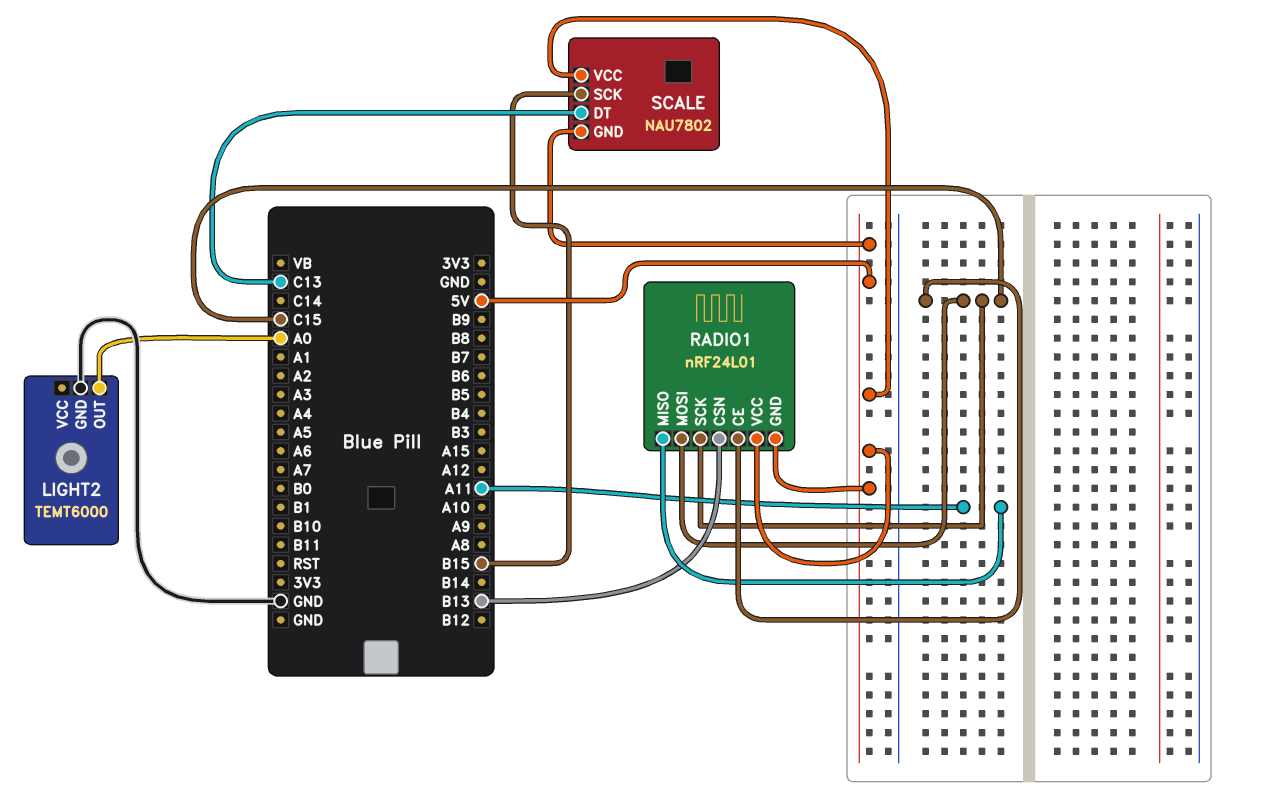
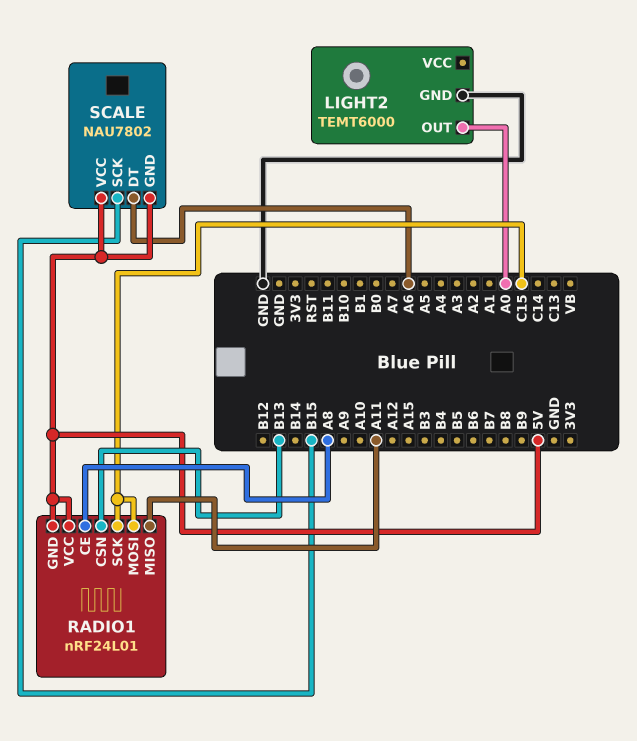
RADIO1 pin CE: C15 -> A8
SCALE pin DT: C13 -> A6

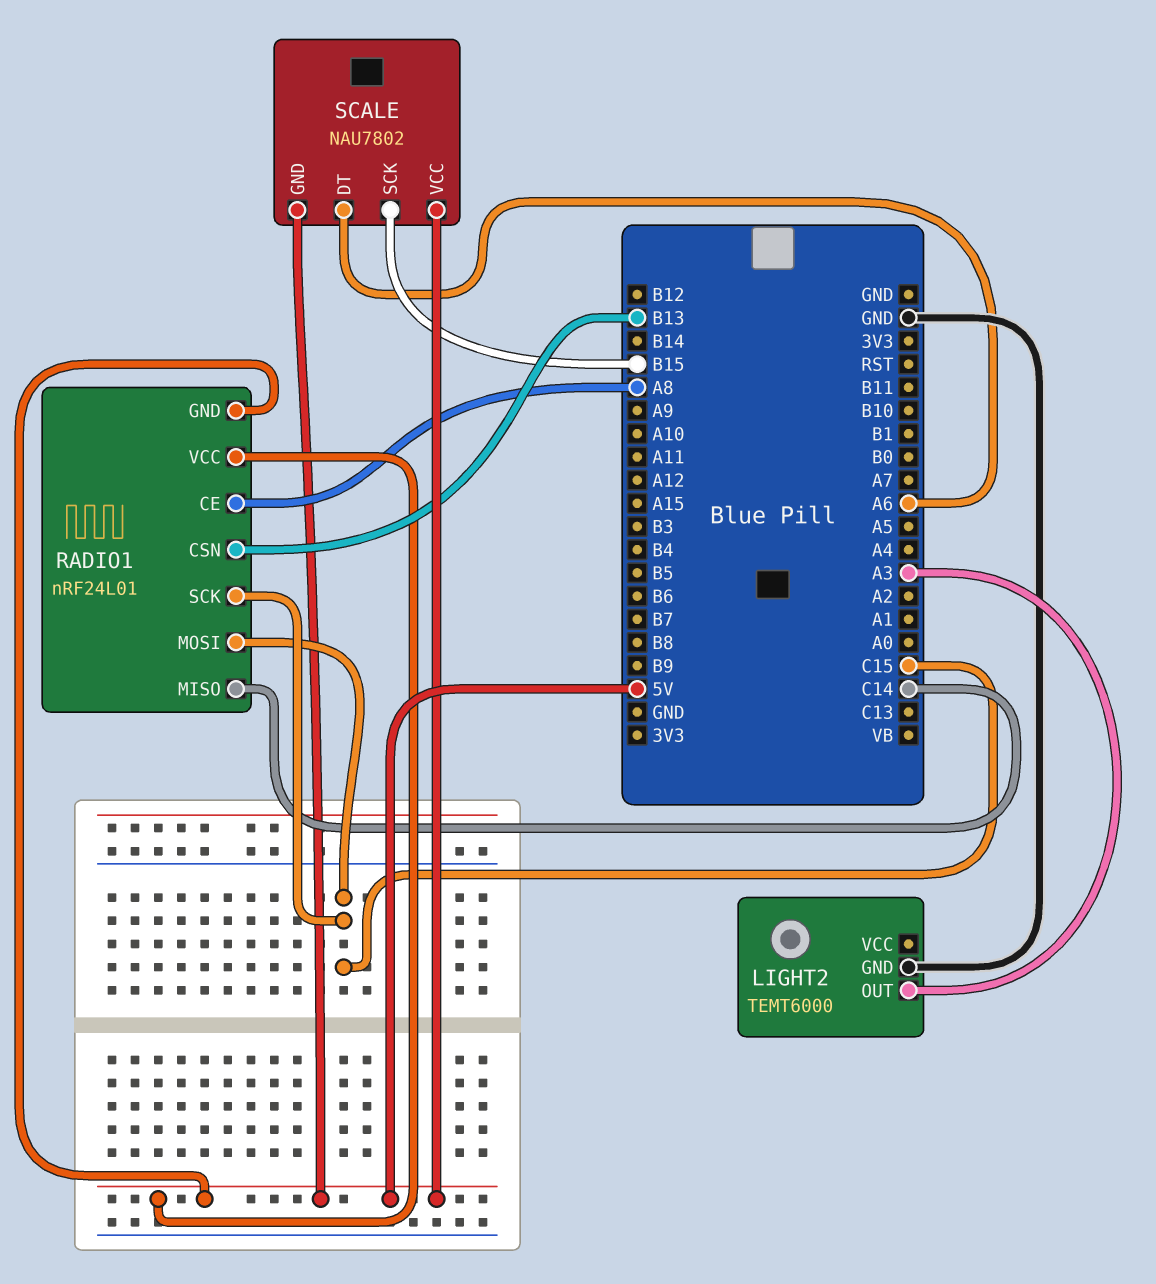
LIGHT2 pin OUT: A0 -> A3
RADIO1 pin MISO: A11 -> C14

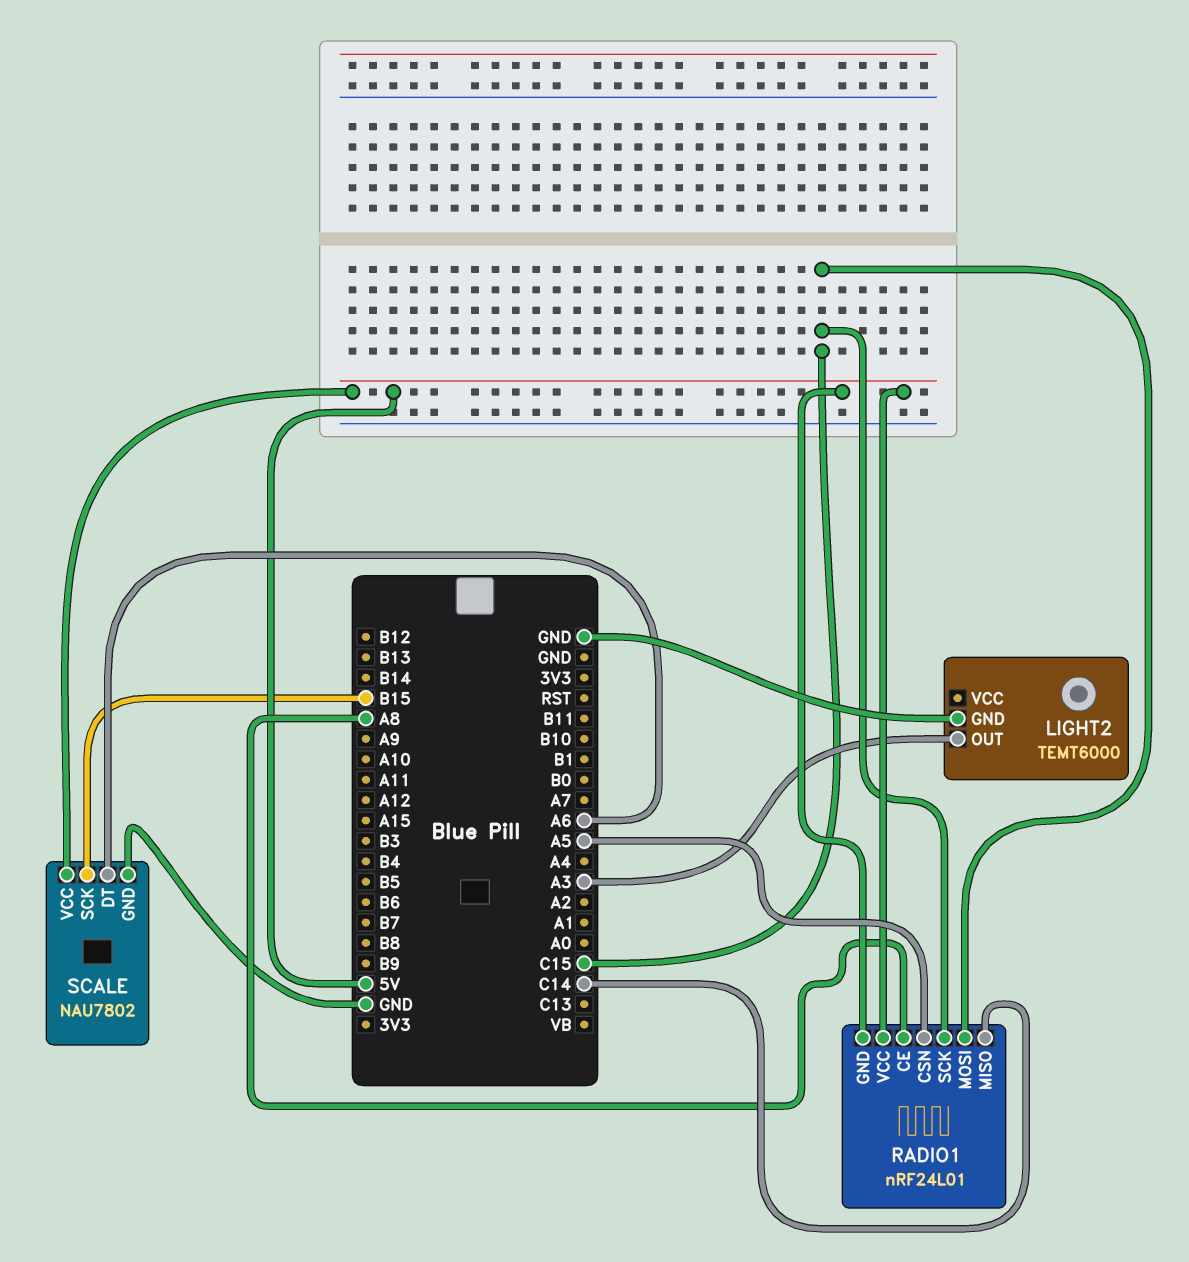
RADIO1 pin CSN: B13 -> A5
SCALE pin GND: 5V -> GND

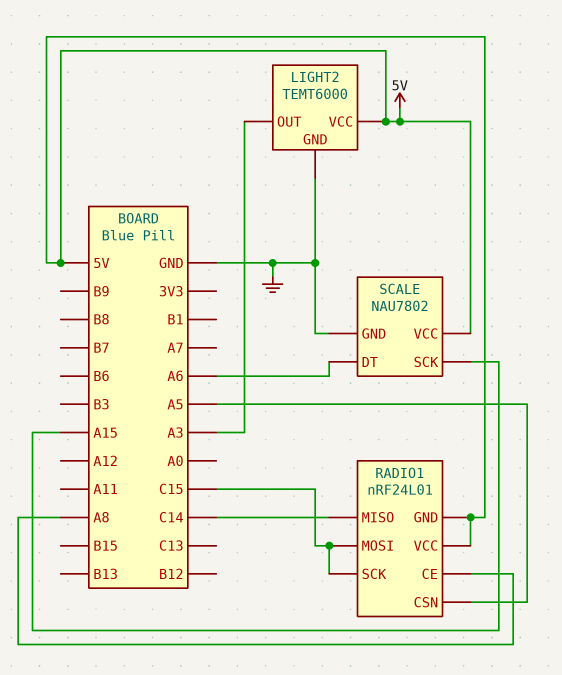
LIGHT2 pin VCC: none -> 5V
SCALE pin SCK: B15 -> A15

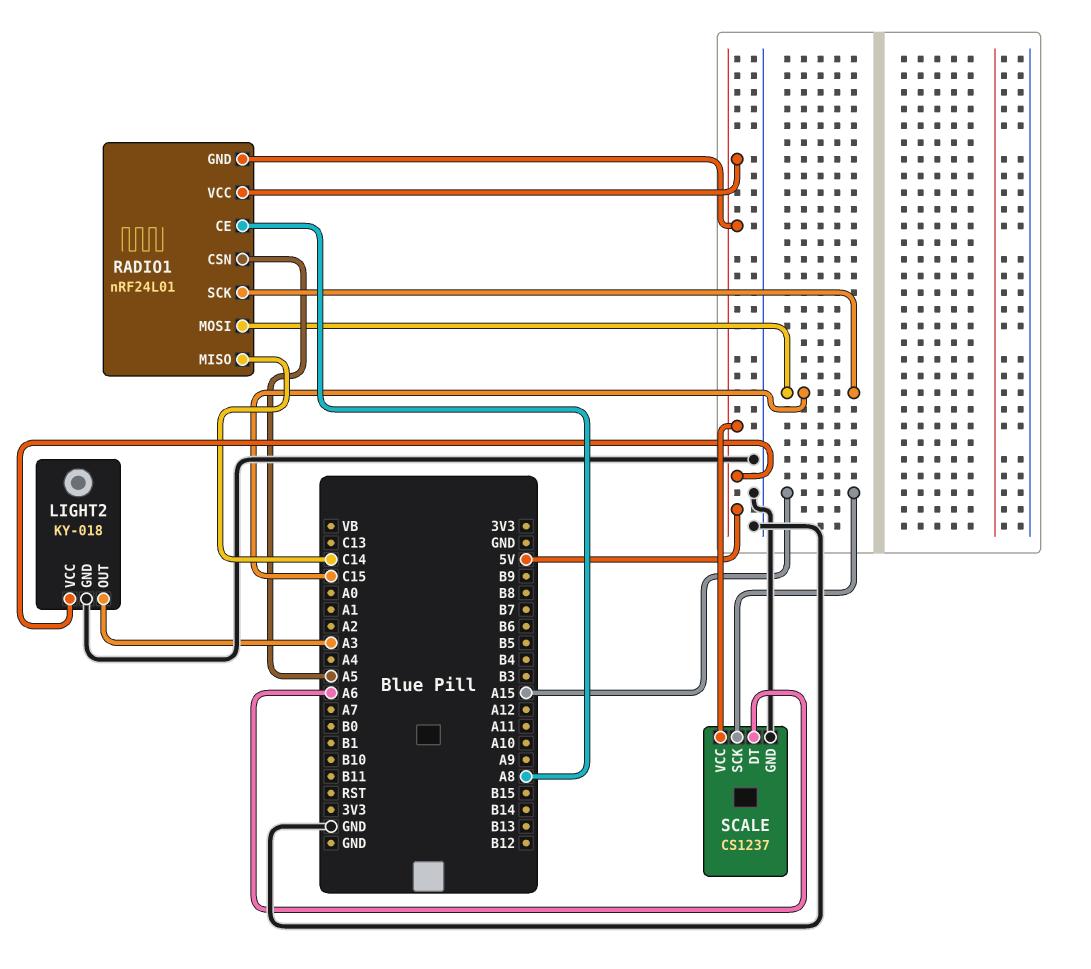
LIGHT2: TEMT6000 -> KY-018
SCALE: NAU7802 -> CS1237

